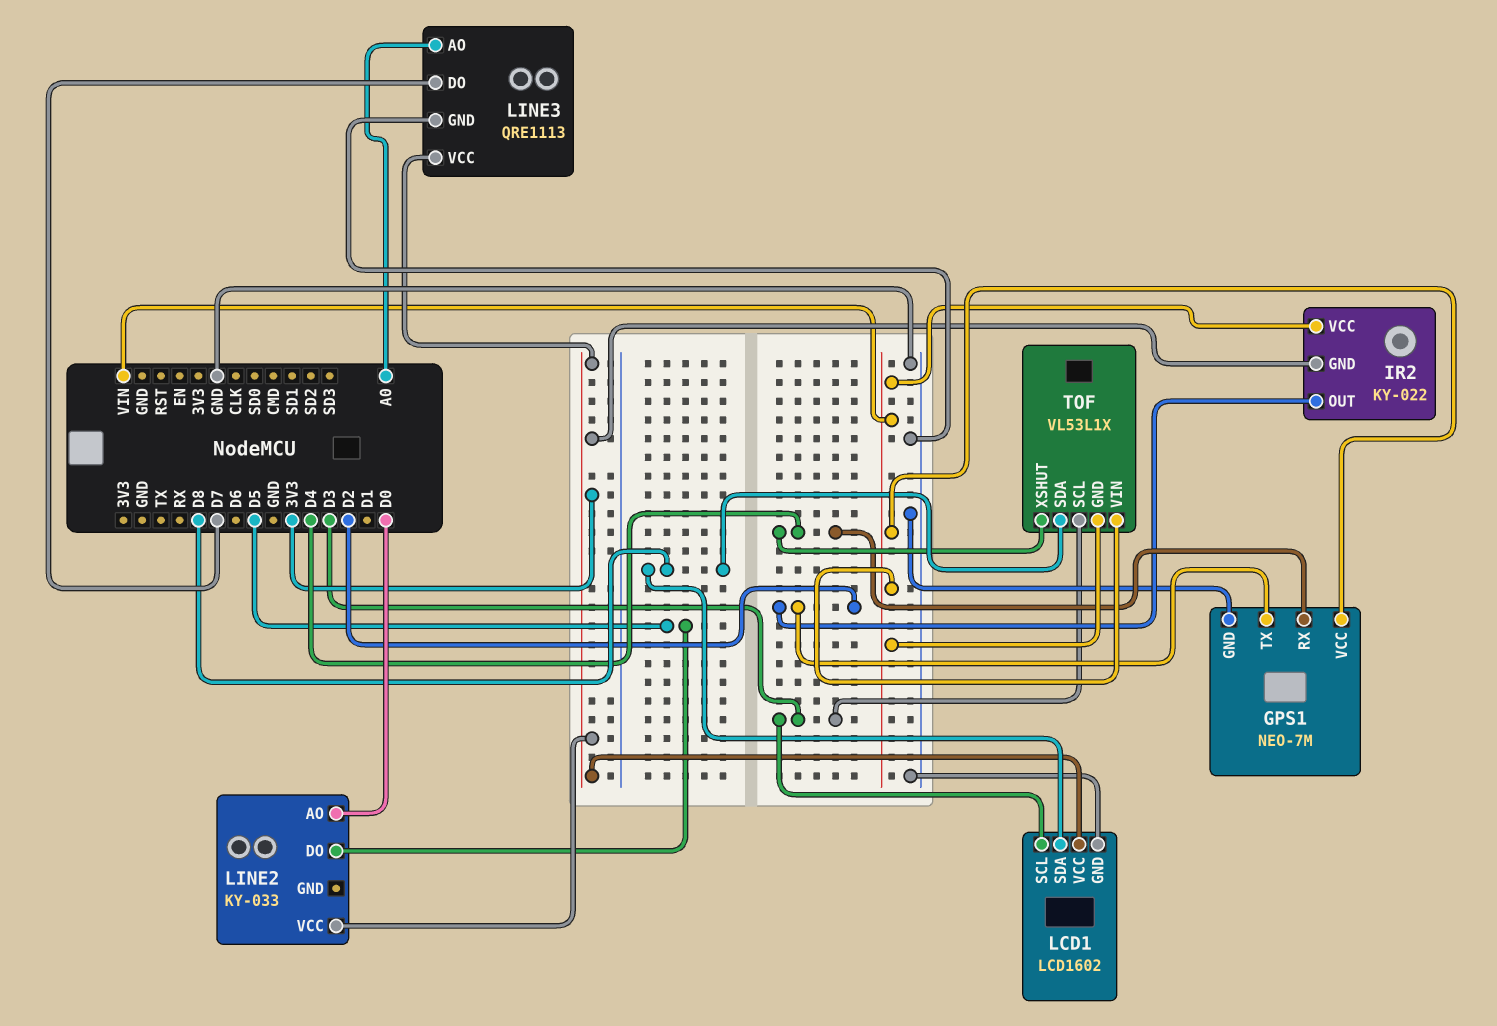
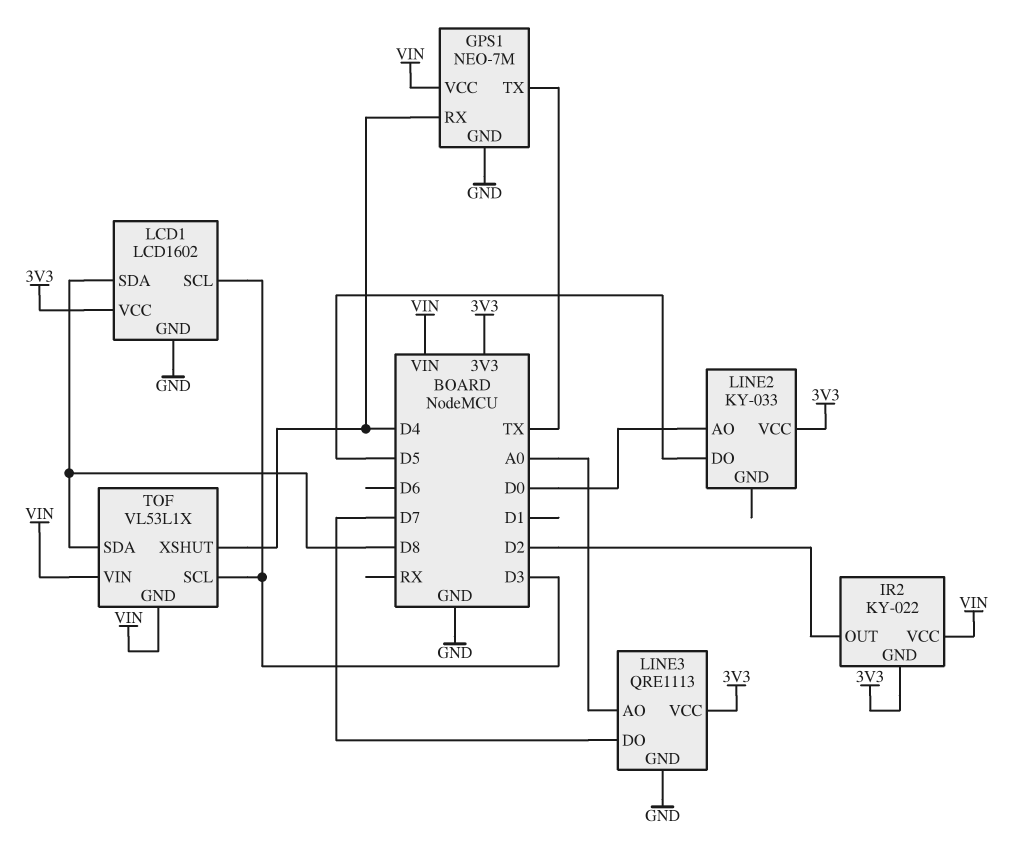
GPS1 pin TX: D2 -> TX

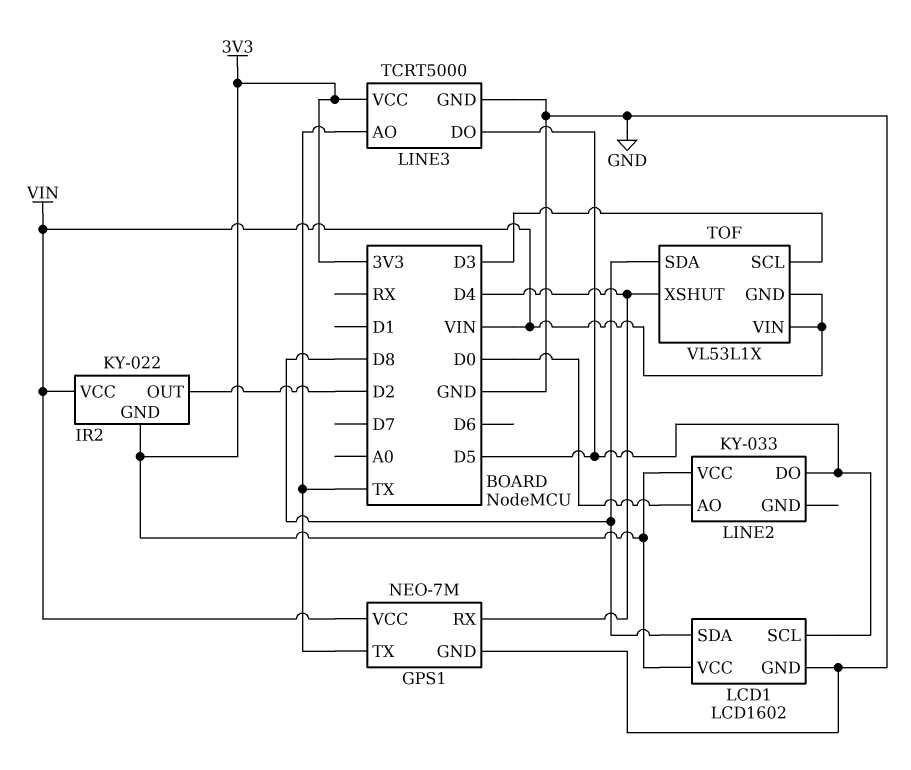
LCD1 pin SCL: D3 -> D5
LINE3: QRE1113 -> TCRT5000
LINE3 pin AO: A0 -> TX
LINE3 pin DO: D7 -> D5

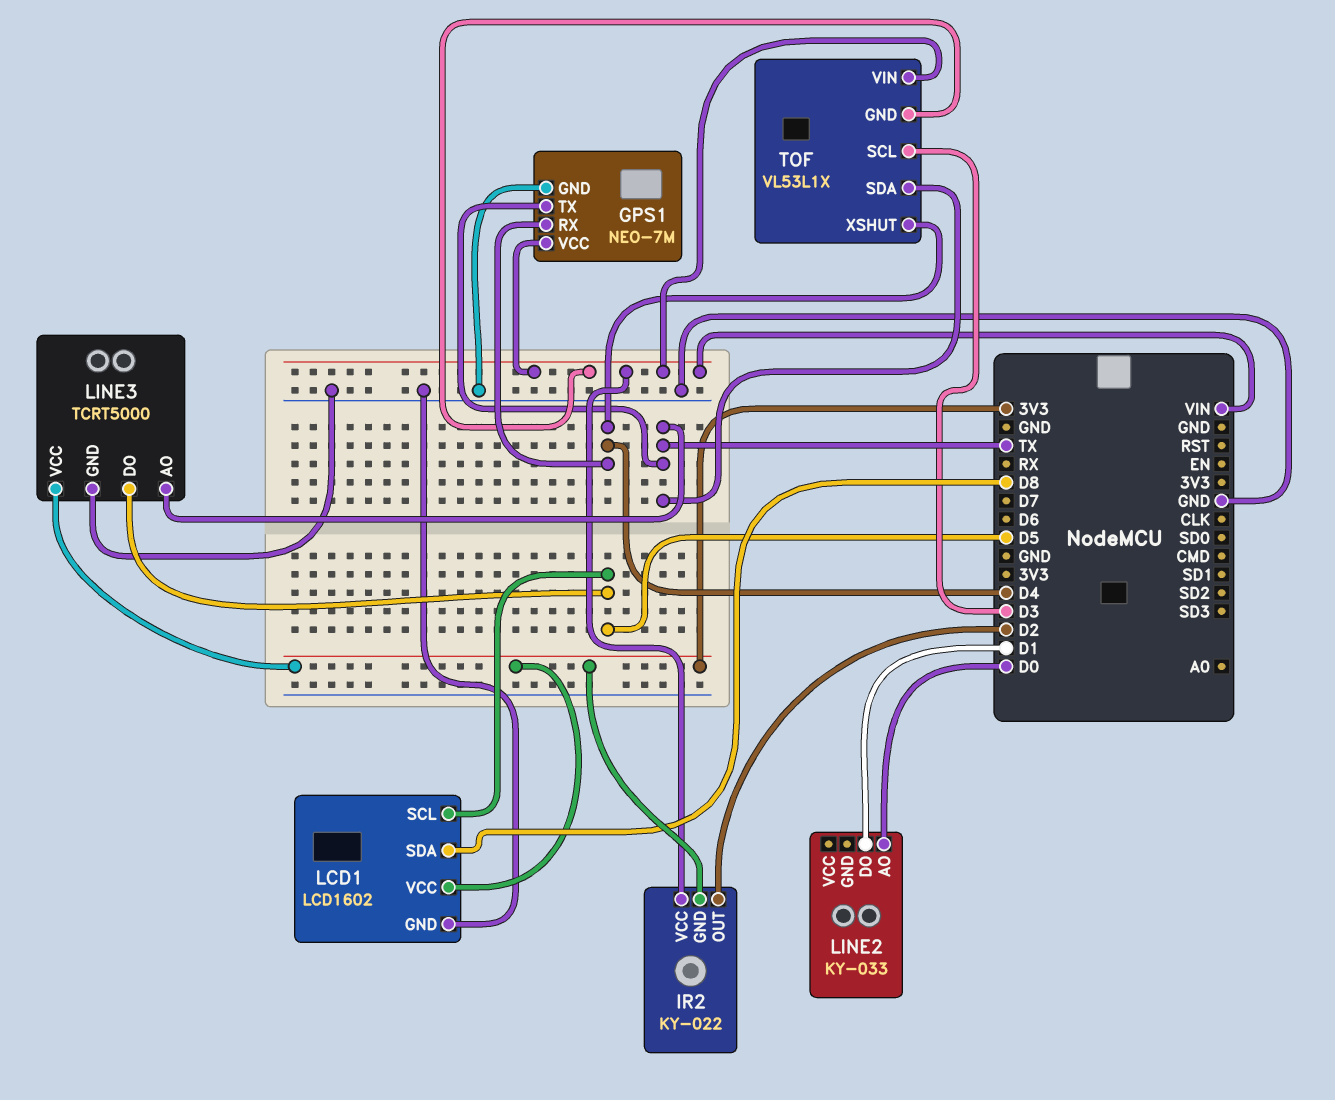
LINE2 pin DO: D5 -> D1
LINE2 pin VCC: 3V3 -> none
TOF pin SDA: D8 -> TX

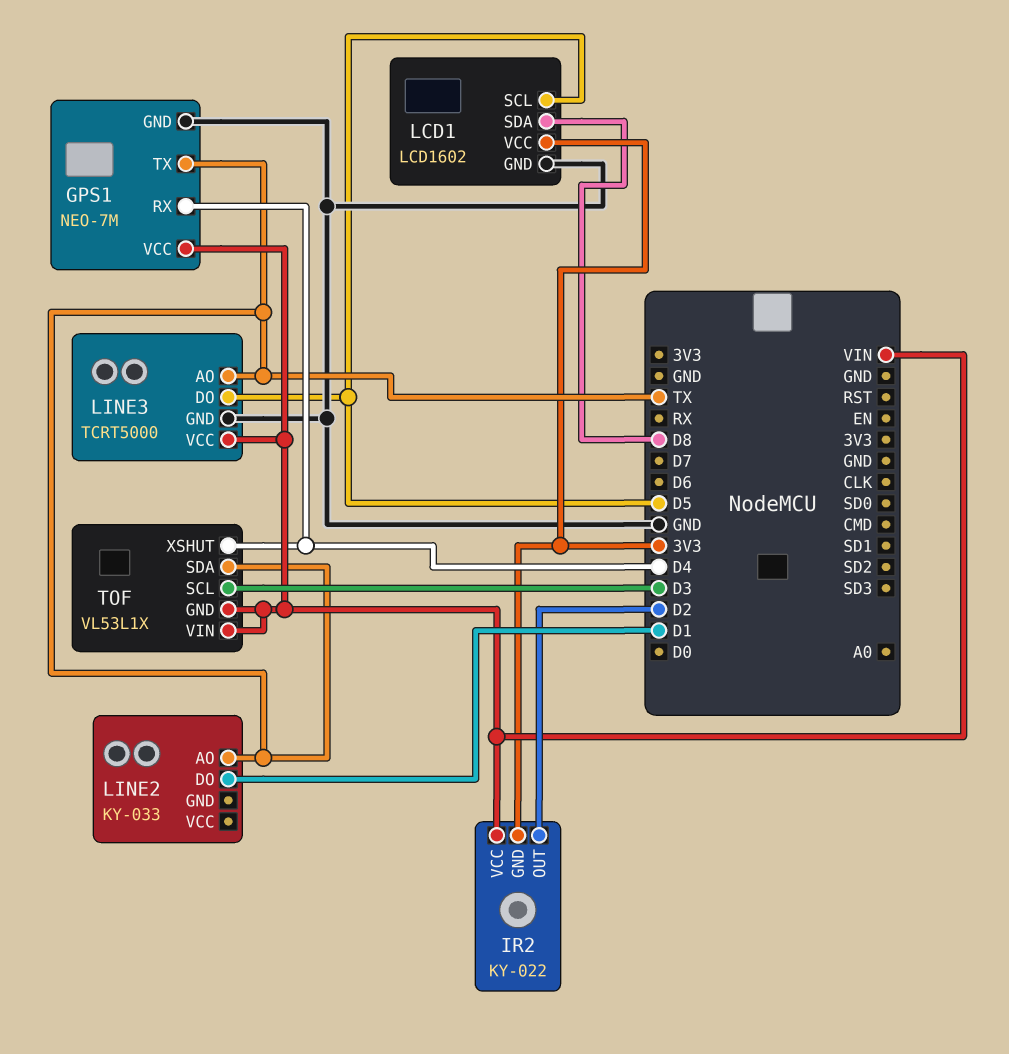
LINE2 pin AO: D0 -> TX
LINE3 pin VCC: 3V3 -> VIN

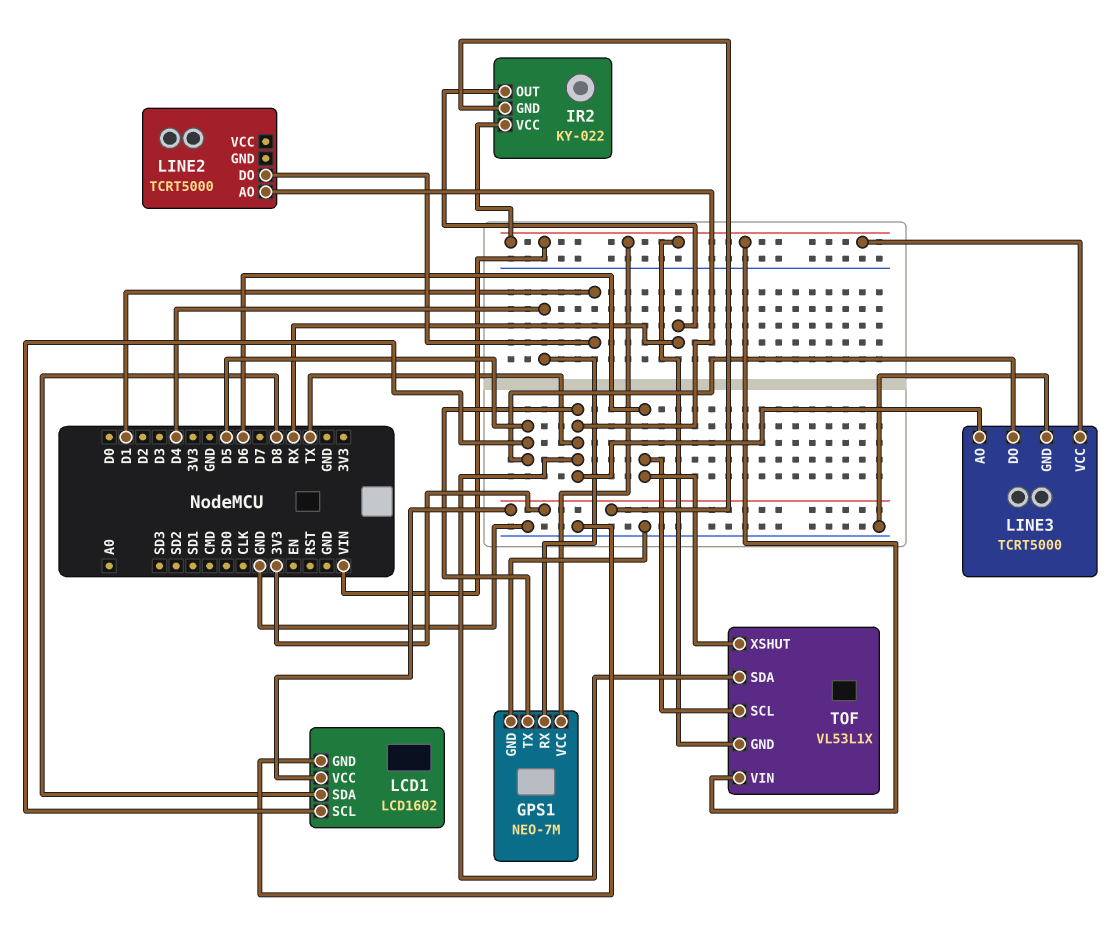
IR2 pin OUT: D2 -> RX
LINE2: KY-033 -> TCRT5000
TOF pin SCL: D3 -> D6
TOF pin XSHUT: D4 -> D6

